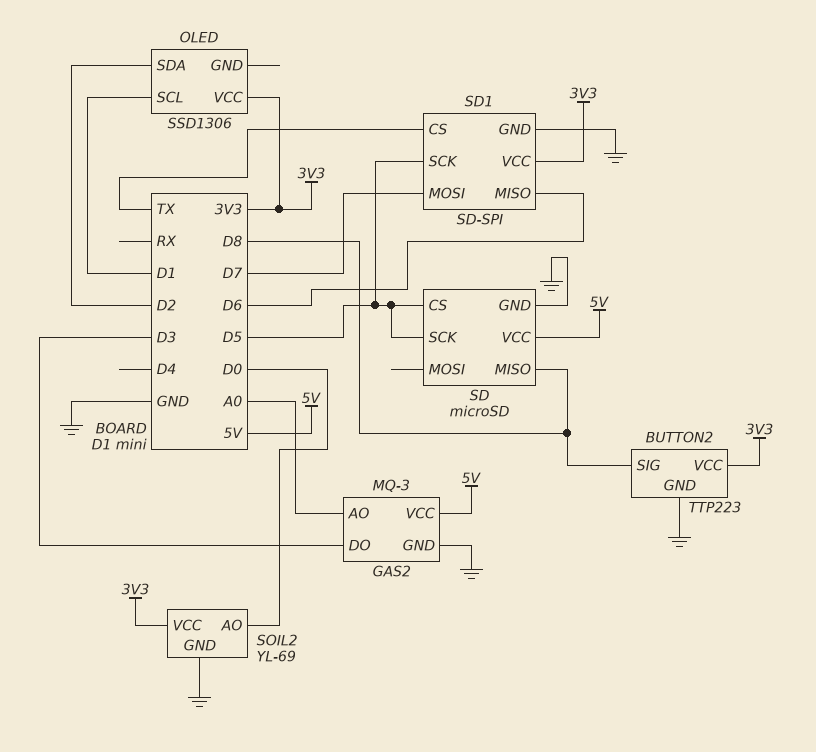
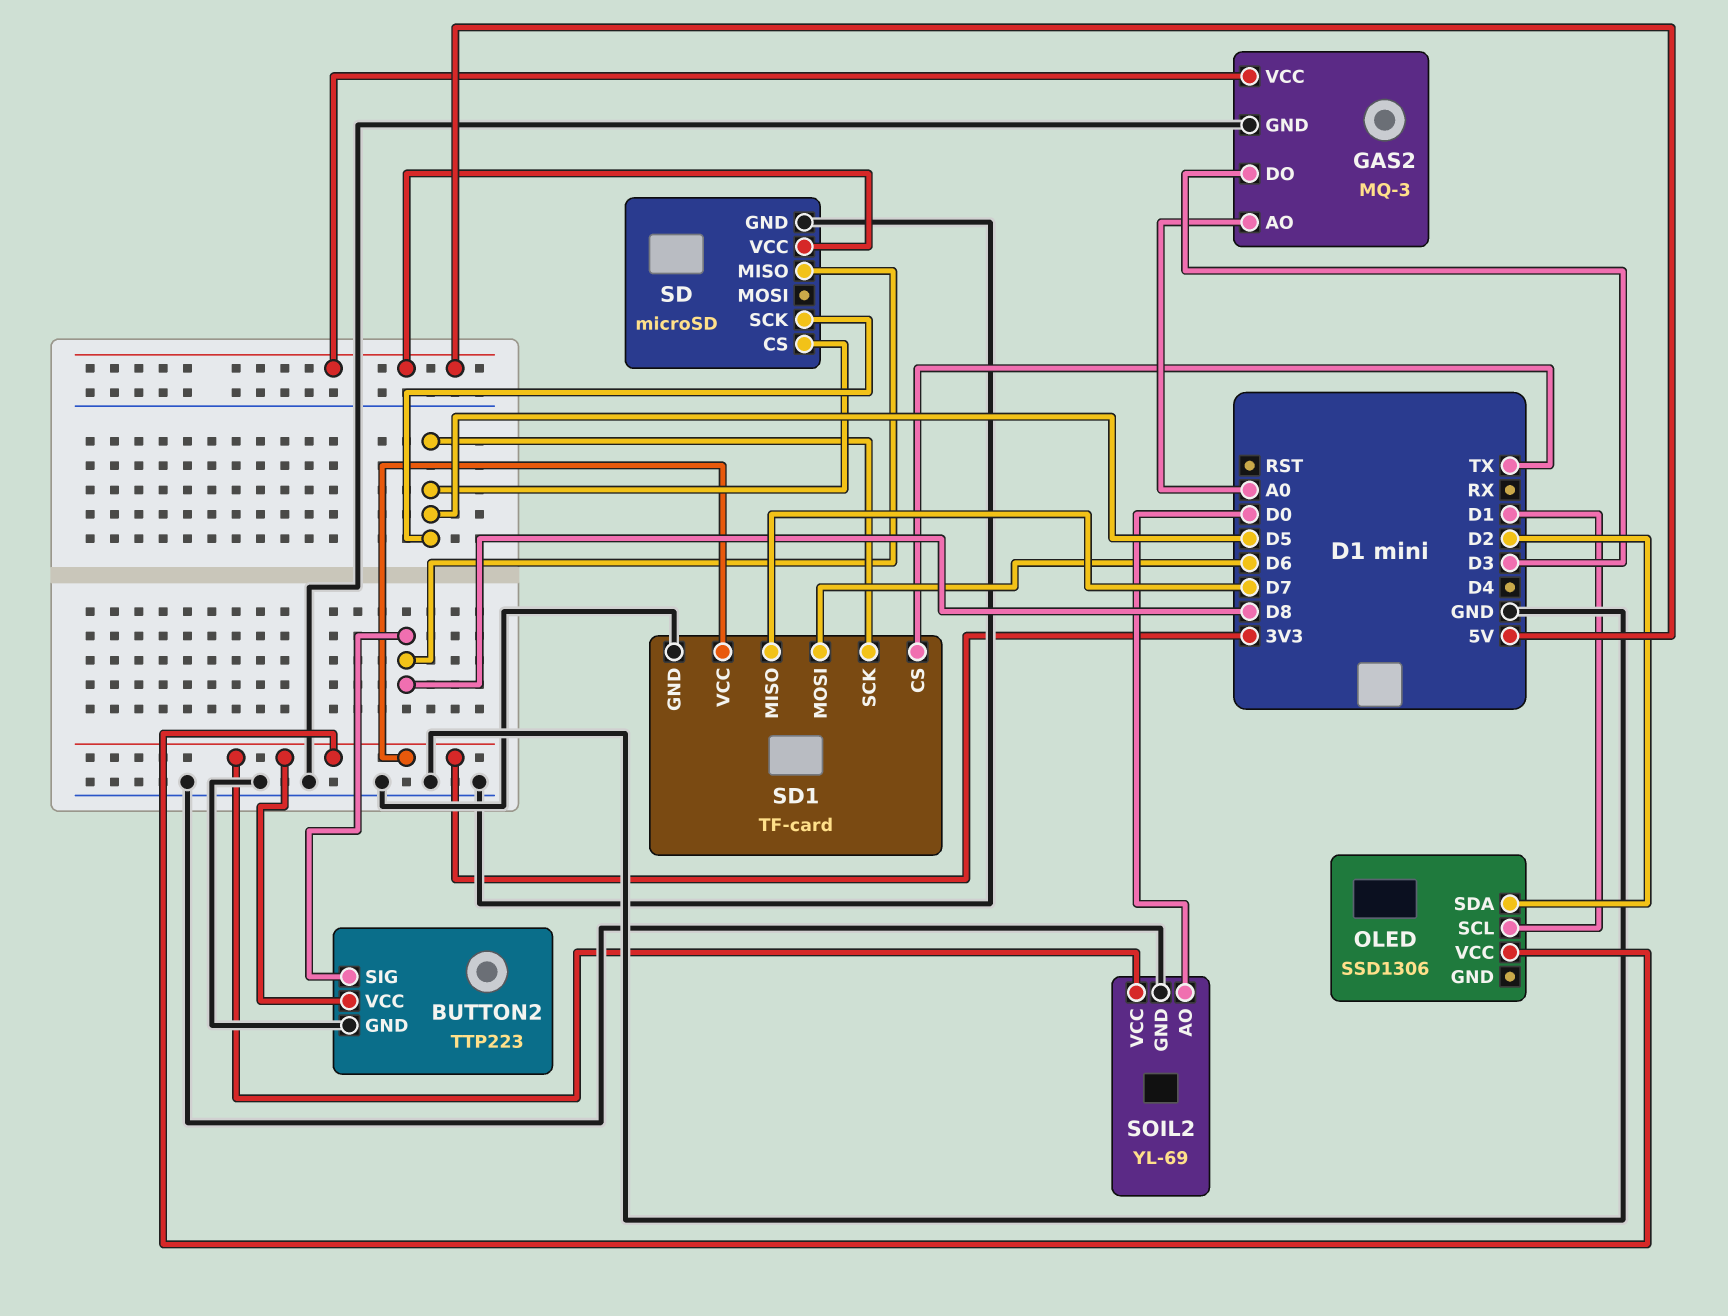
SD1: SD-SPI -> TF-card
SD1 pin MISO: D6 -> D7
SD1 pin MOSI: D7 -> D6

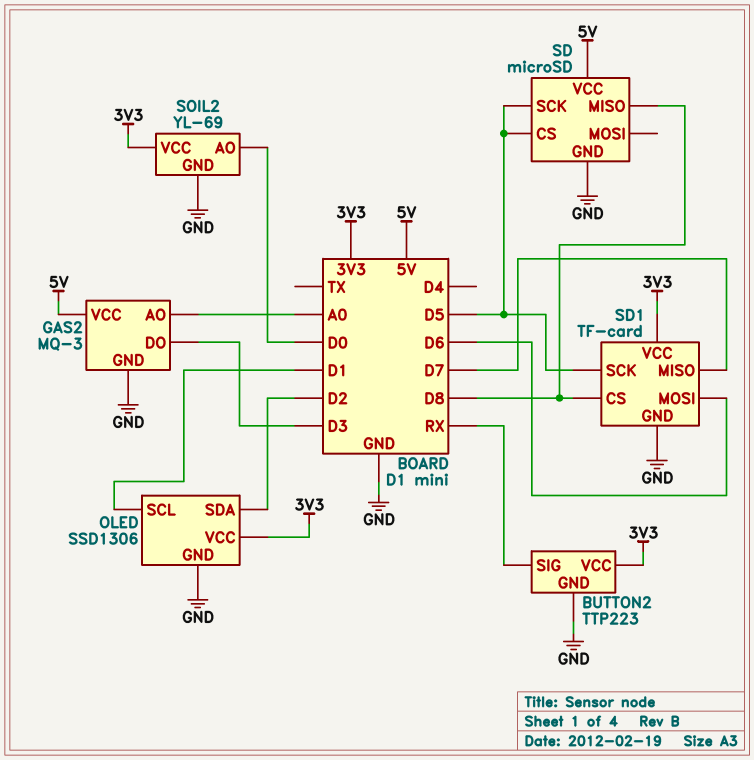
BUTTON2 pin SIG: D8 -> RX
OLED pin GND: none -> GND
SD1 pin CS: TX -> D8

